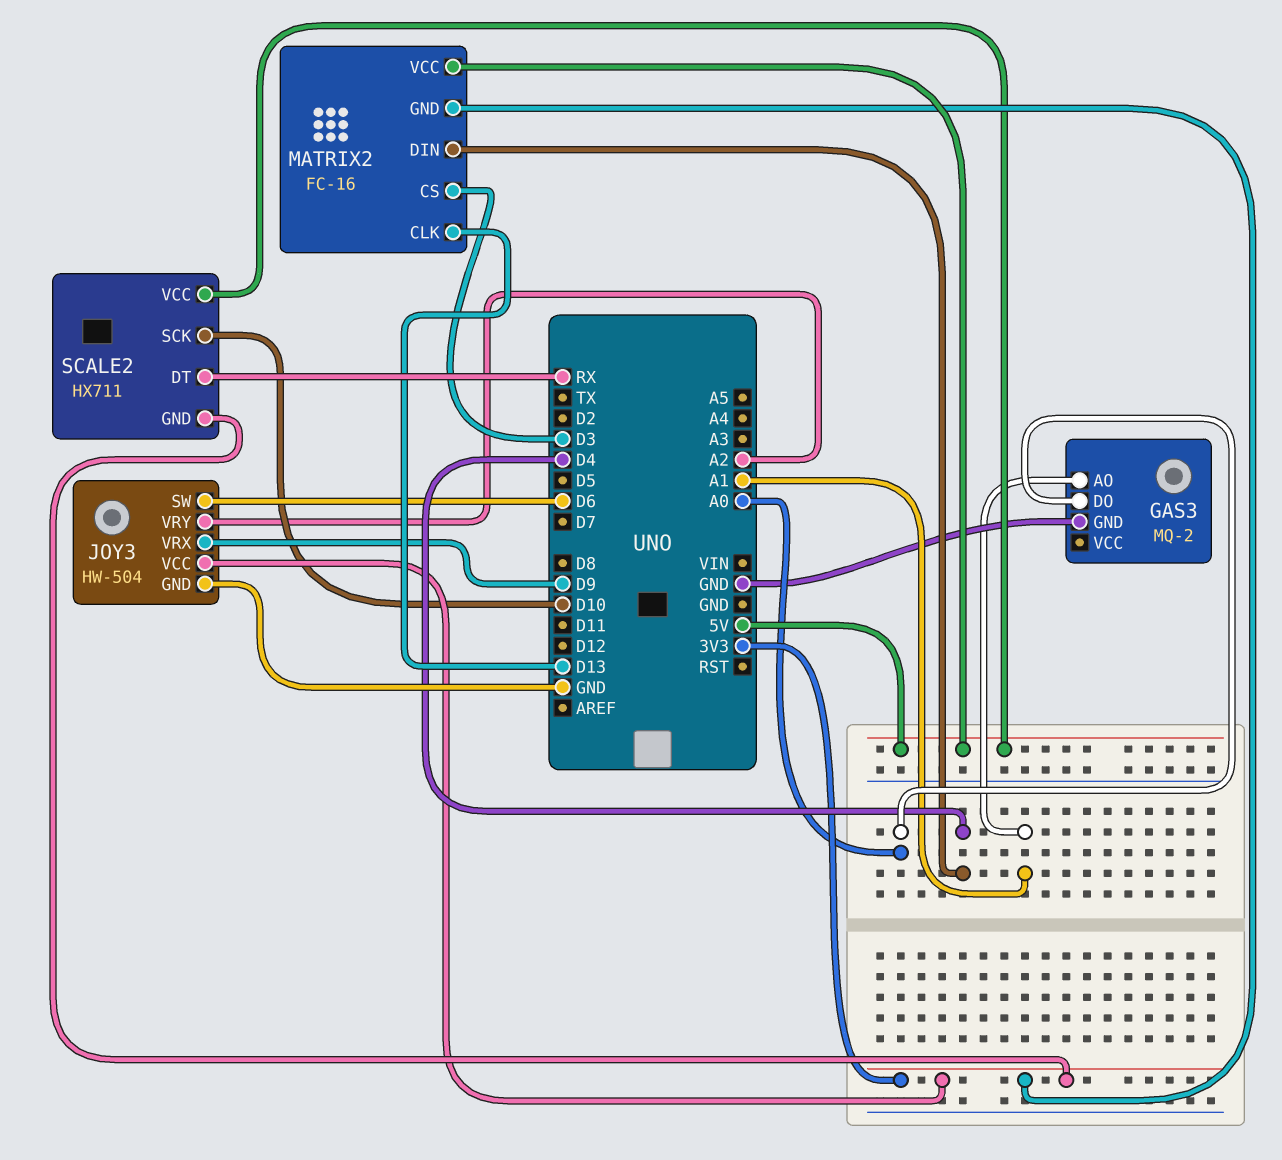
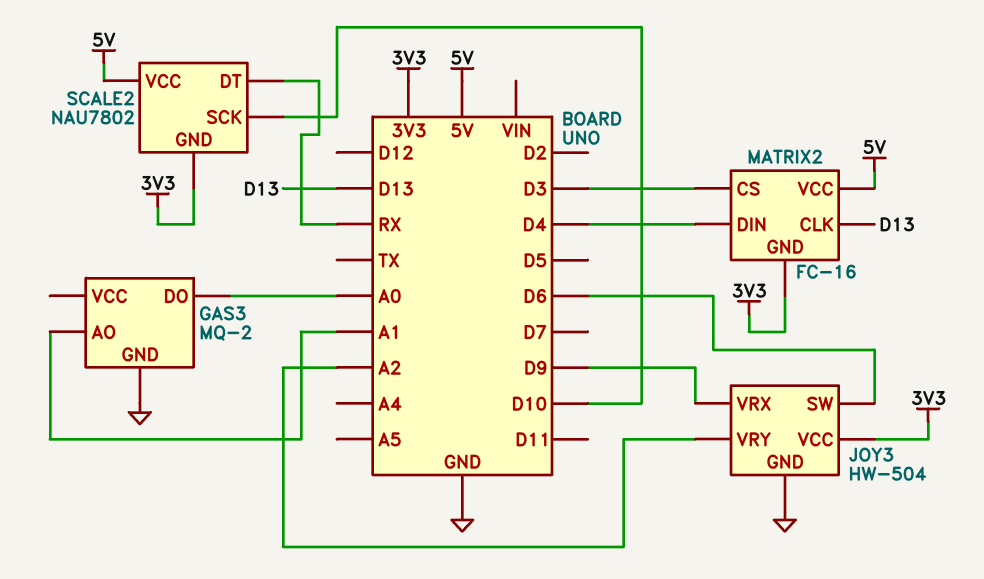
SCALE2: HX711 -> NAU7802

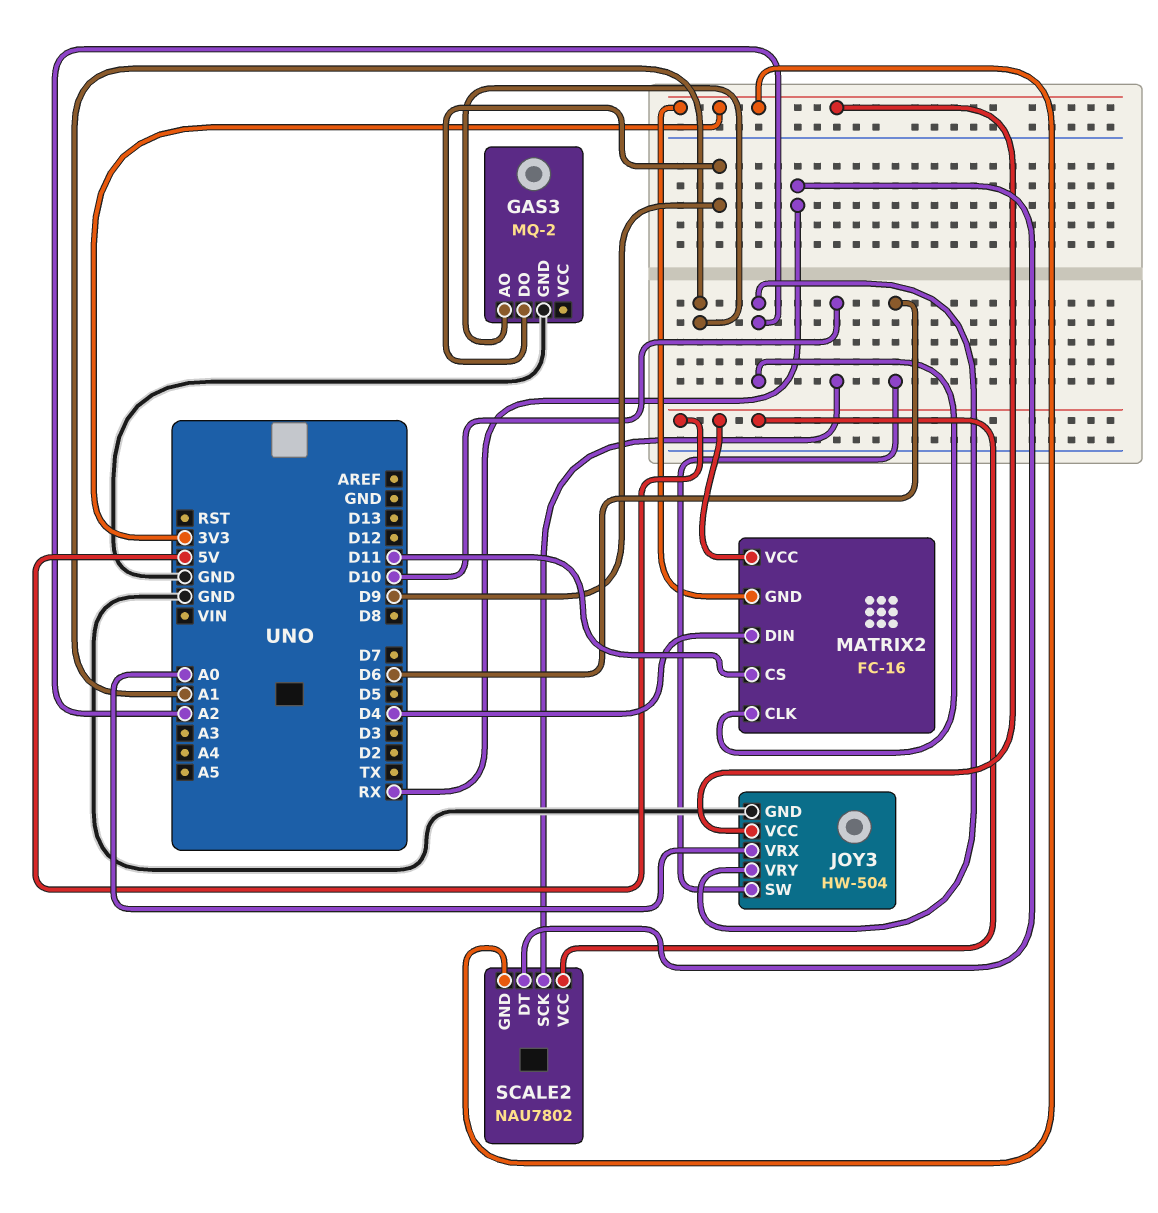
GAS3 pin DO: A0 -> D9
JOY3 pin VRX: D9 -> A0
MATRIX2 pin CLK: D13 -> A2
MATRIX2 pin CS: D3 -> D11

